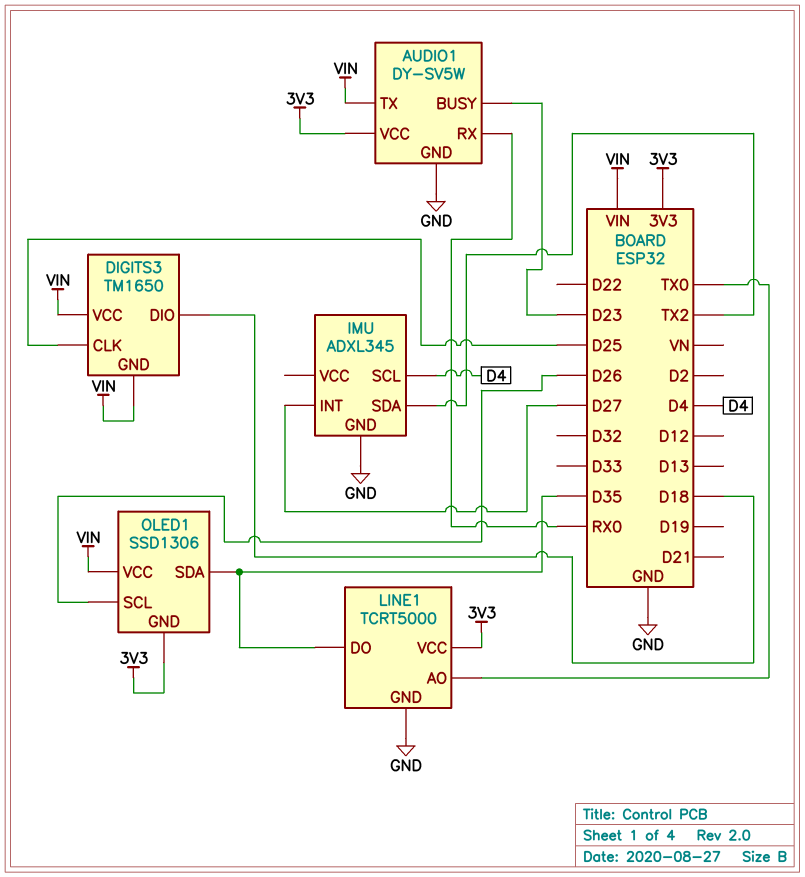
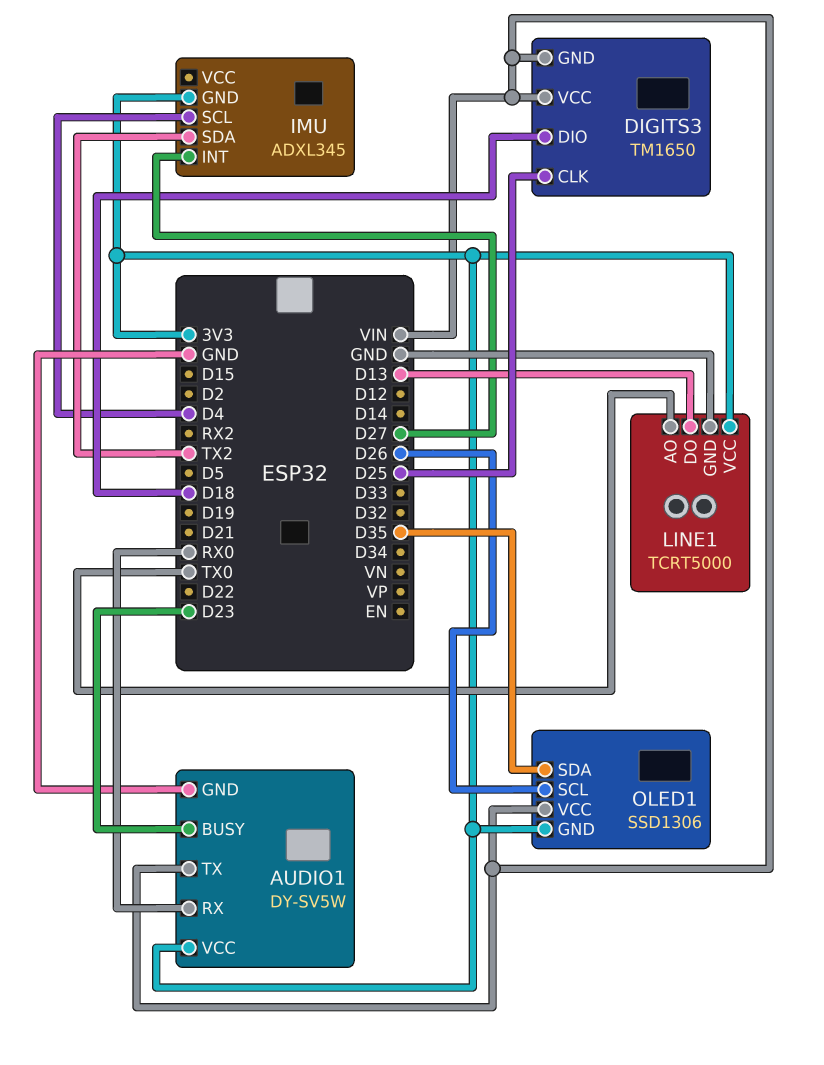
IMU pin GND: GND -> 3V3
LINE1 pin DO: D35 -> D13

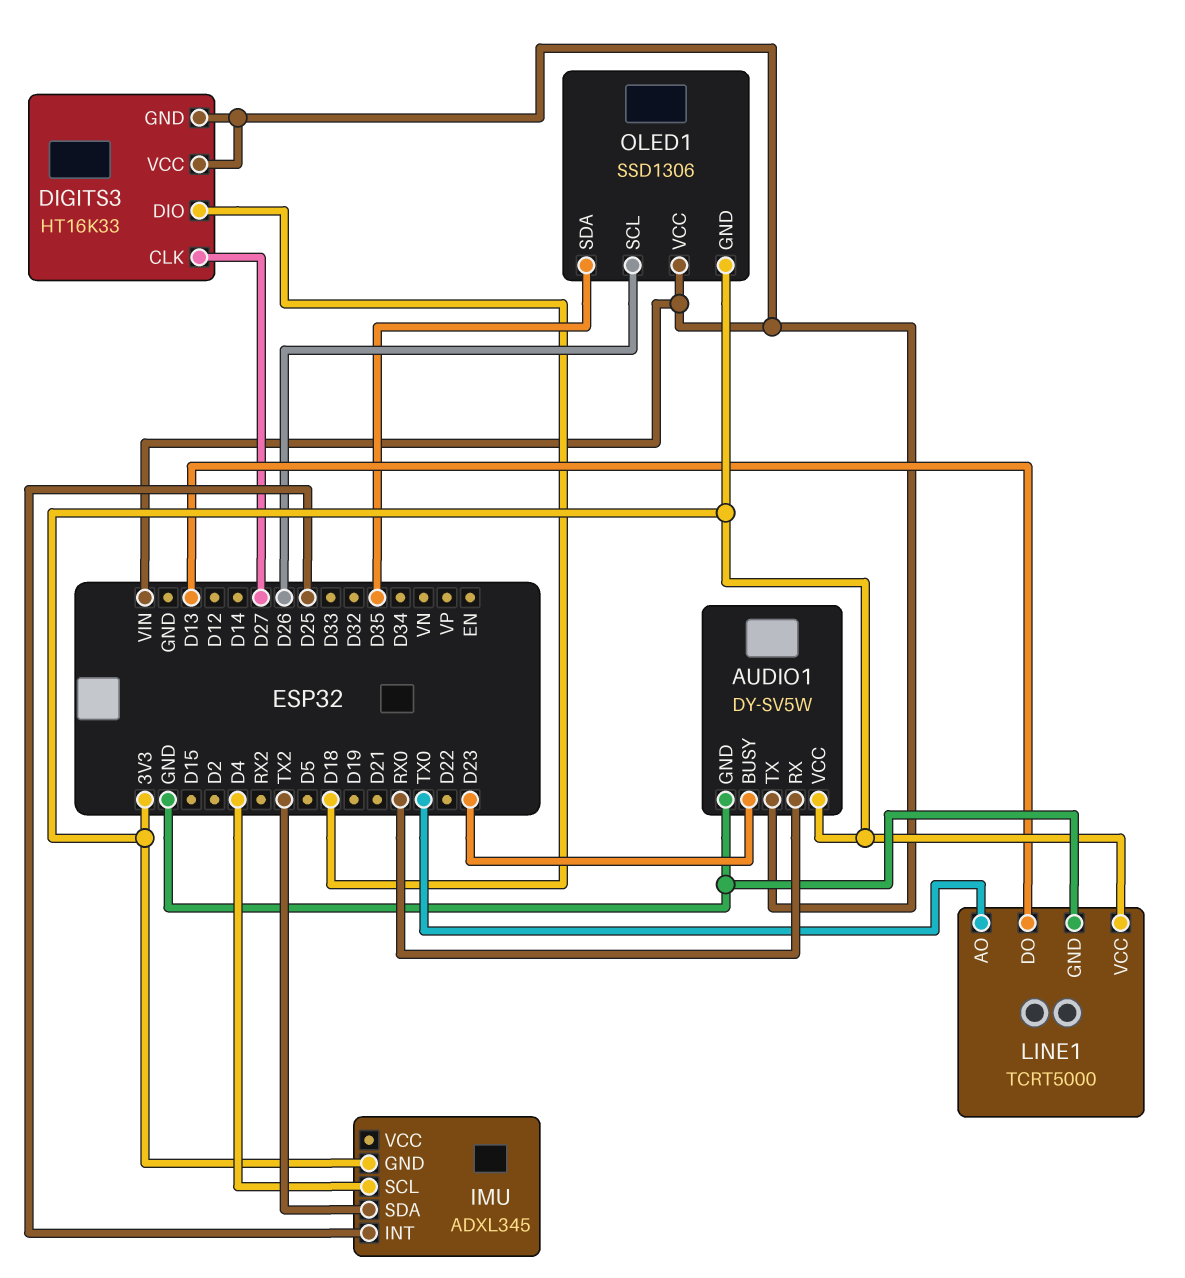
DIGITS3: TM1650 -> HT16K33
DIGITS3 pin CLK: D25 -> D27
IMU pin INT: D27 -> D25

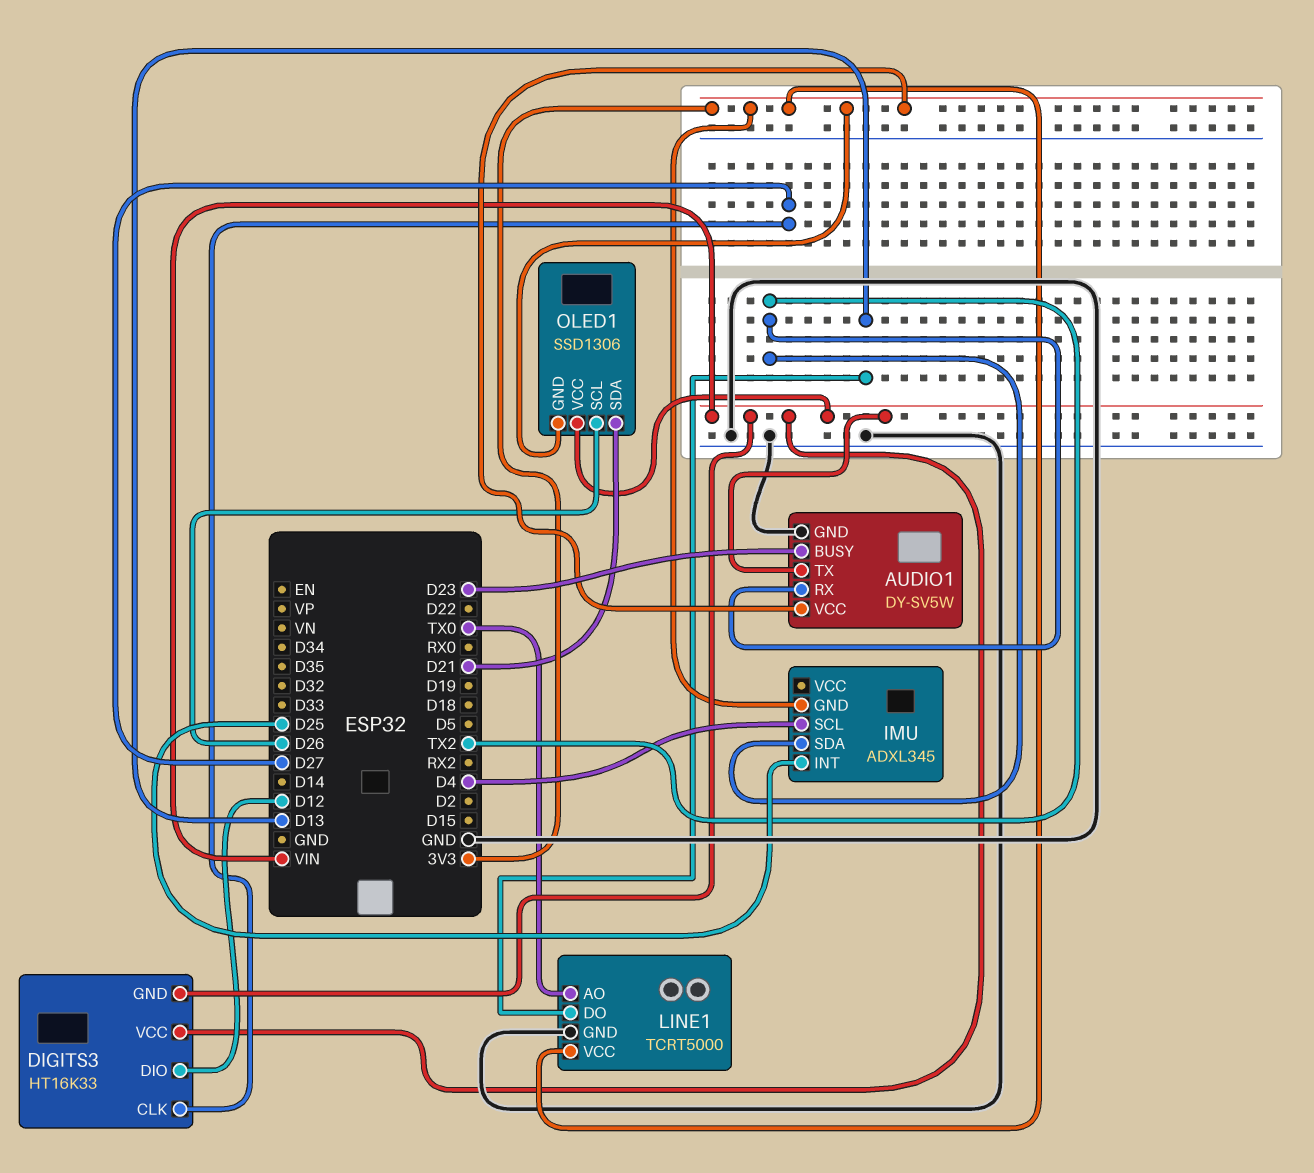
AUDIO1 pin RX: RX0 -> TX2
DIGITS3 pin DIO: D18 -> D12
OLED1 pin SDA: D35 -> D21

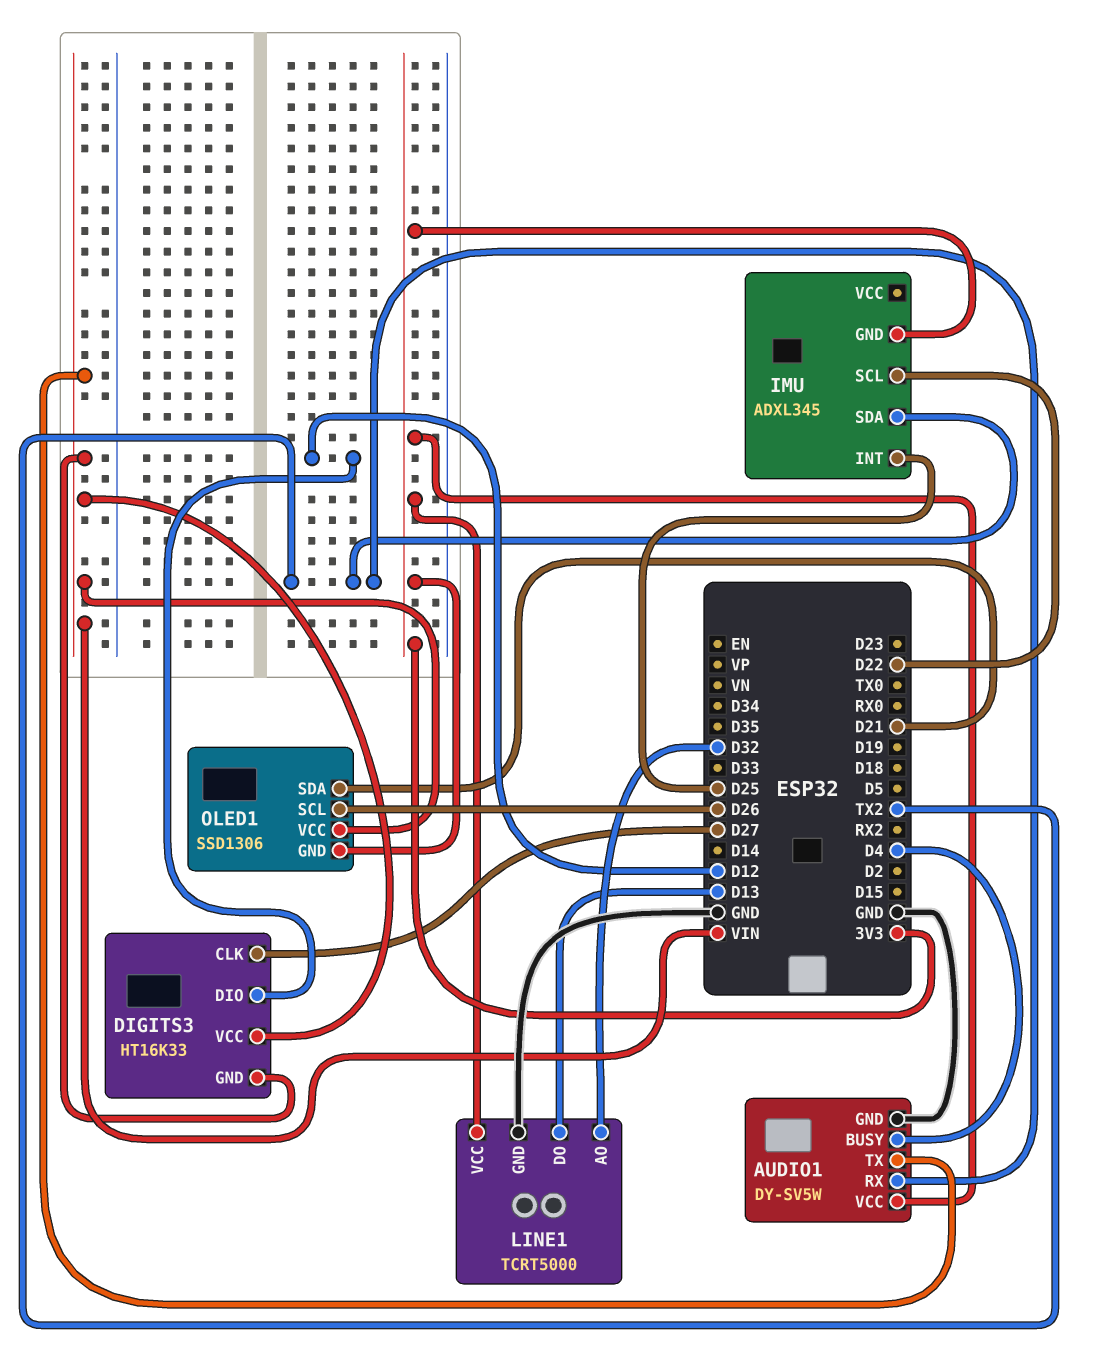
AUDIO1 pin BUSY: D23 -> D4
IMU pin SCL: D4 -> D22
LINE1 pin AO: TX0 -> D32

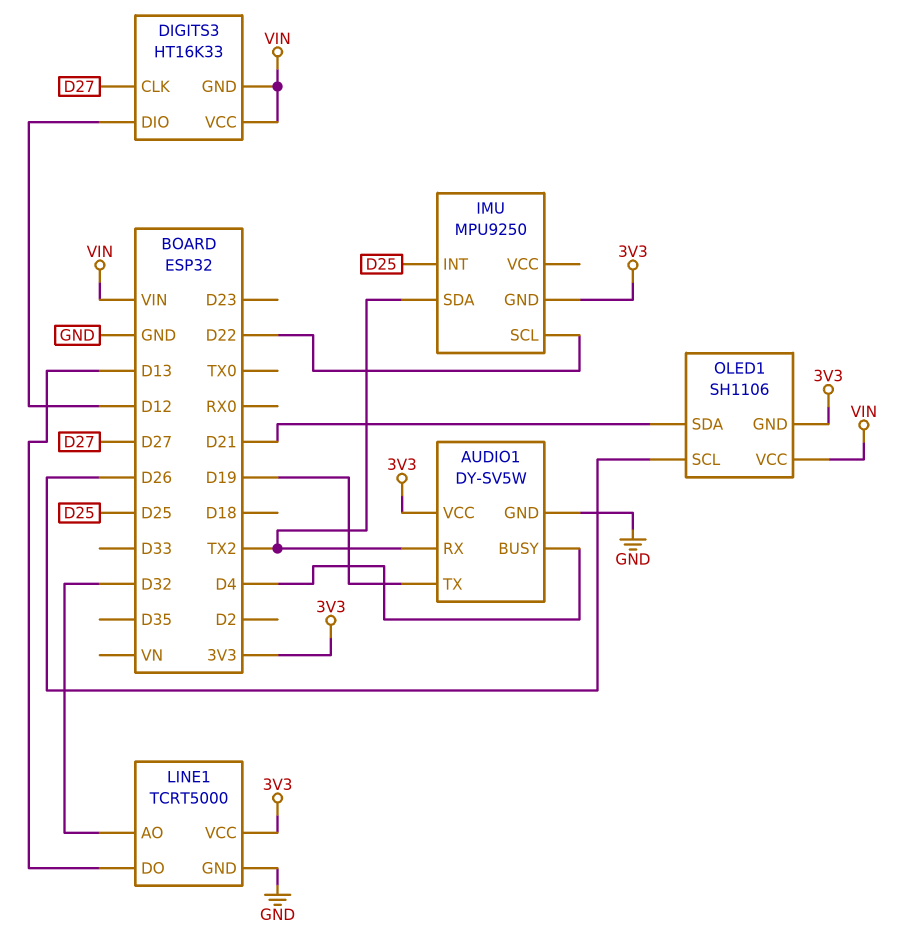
AUDIO1 pin TX: VIN -> D19
IMU: ADXL345 -> MPU9250
OLED1: SSD1306 -> SH1106

